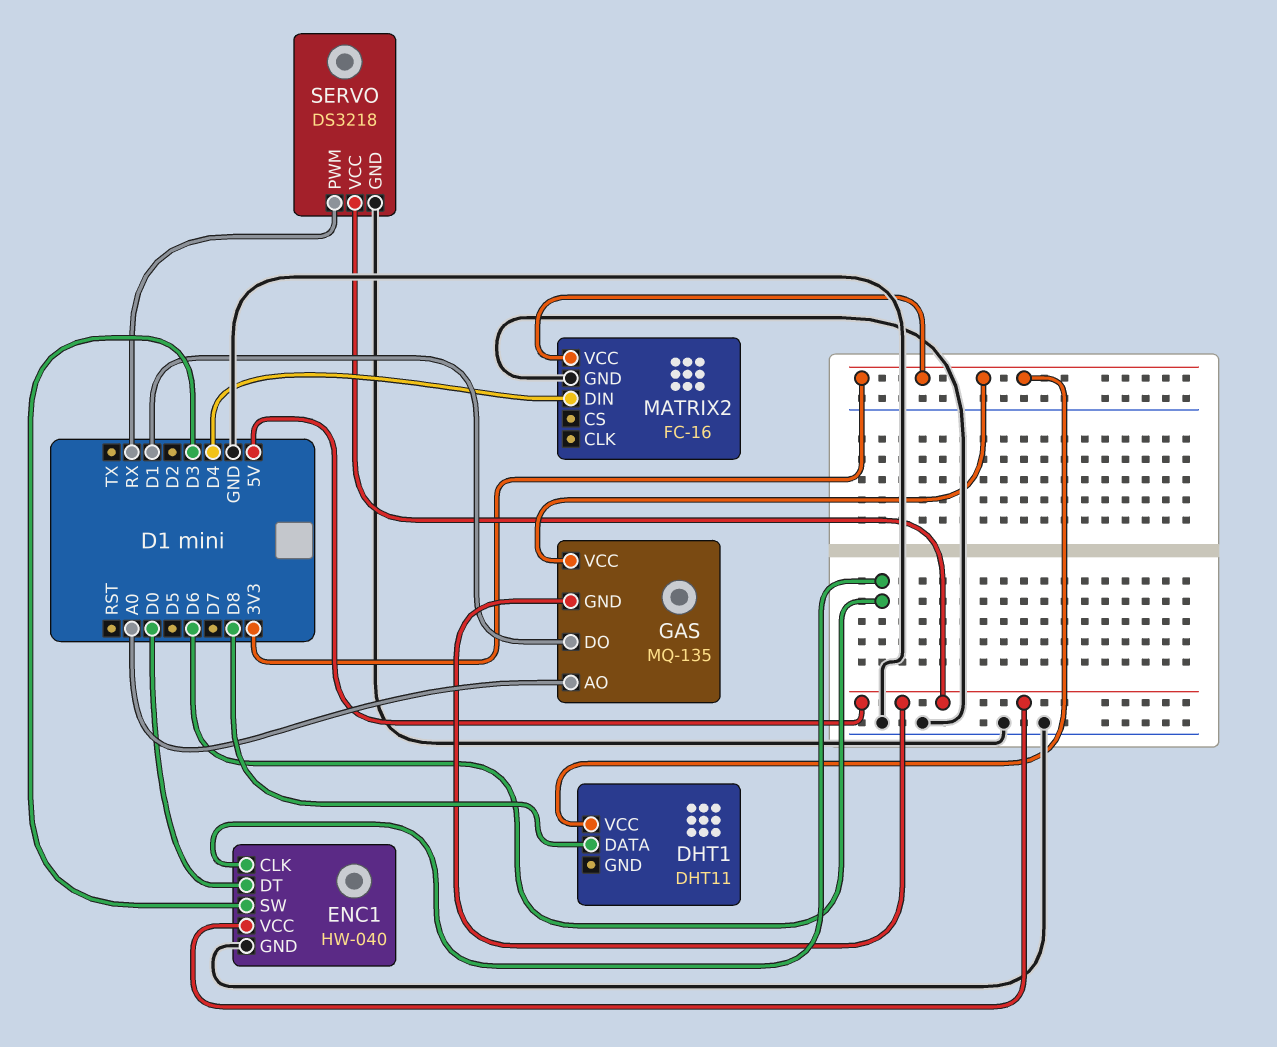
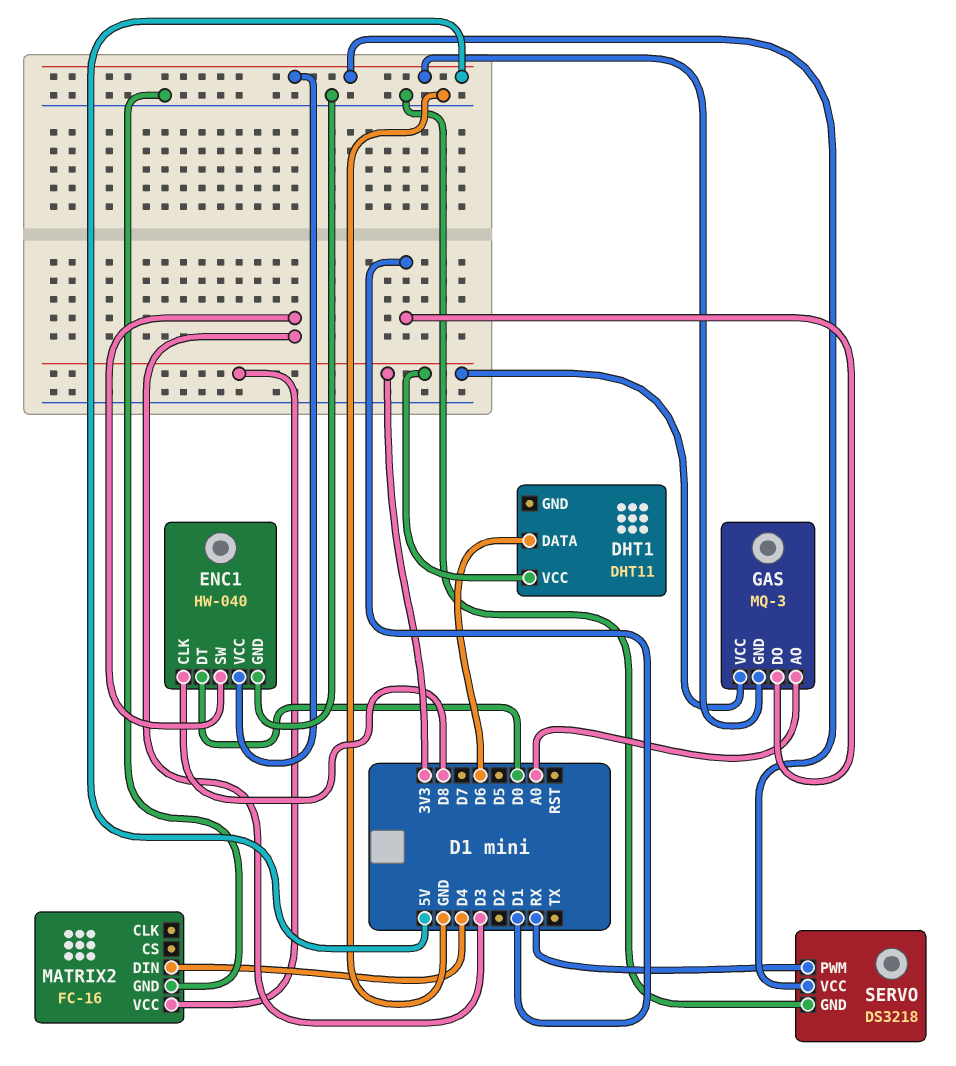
DHT1 pin DATA: D8 -> D6
ENC1 pin CLK: D6 -> D8
GAS: MQ-135 -> MQ-3

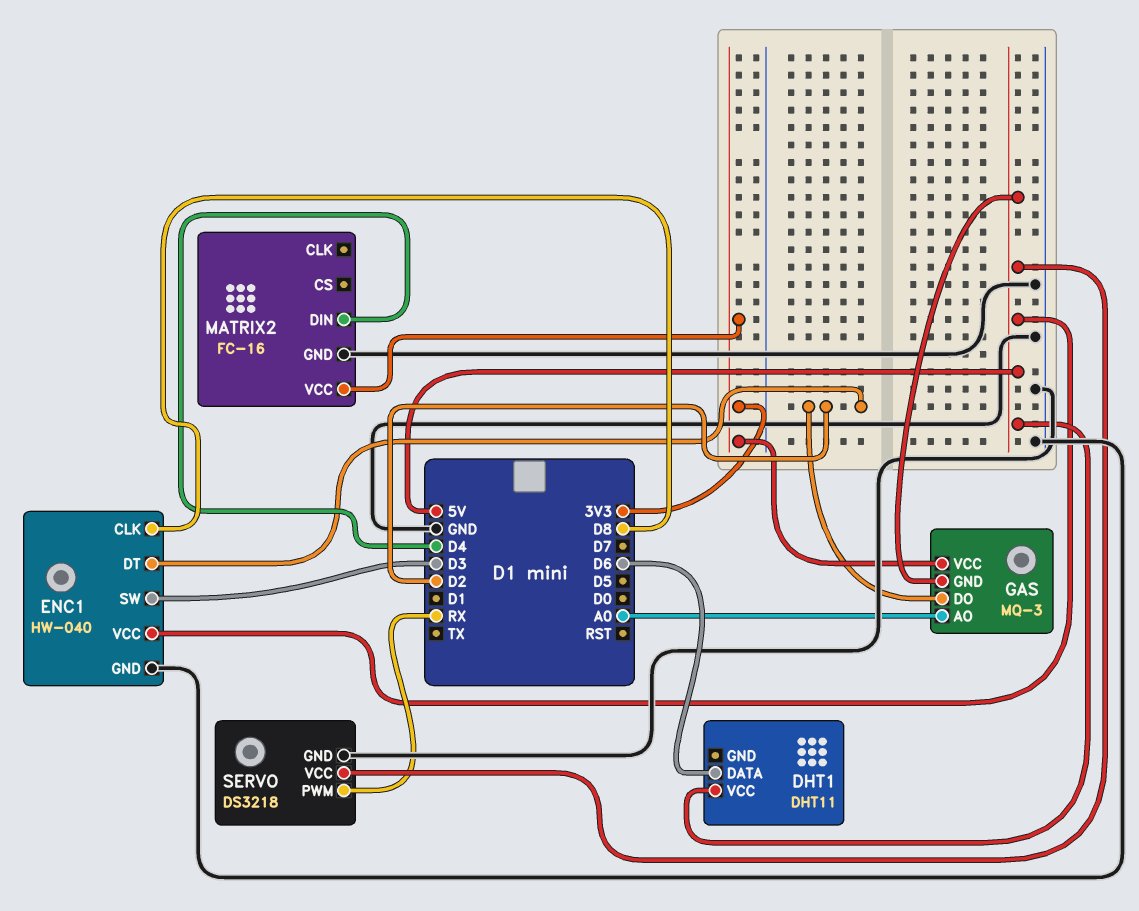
DHT1 pin VCC: 3V3 -> 5V
ENC1 pin DT: D0 -> D2
GAS pin DO: D1 -> D2

